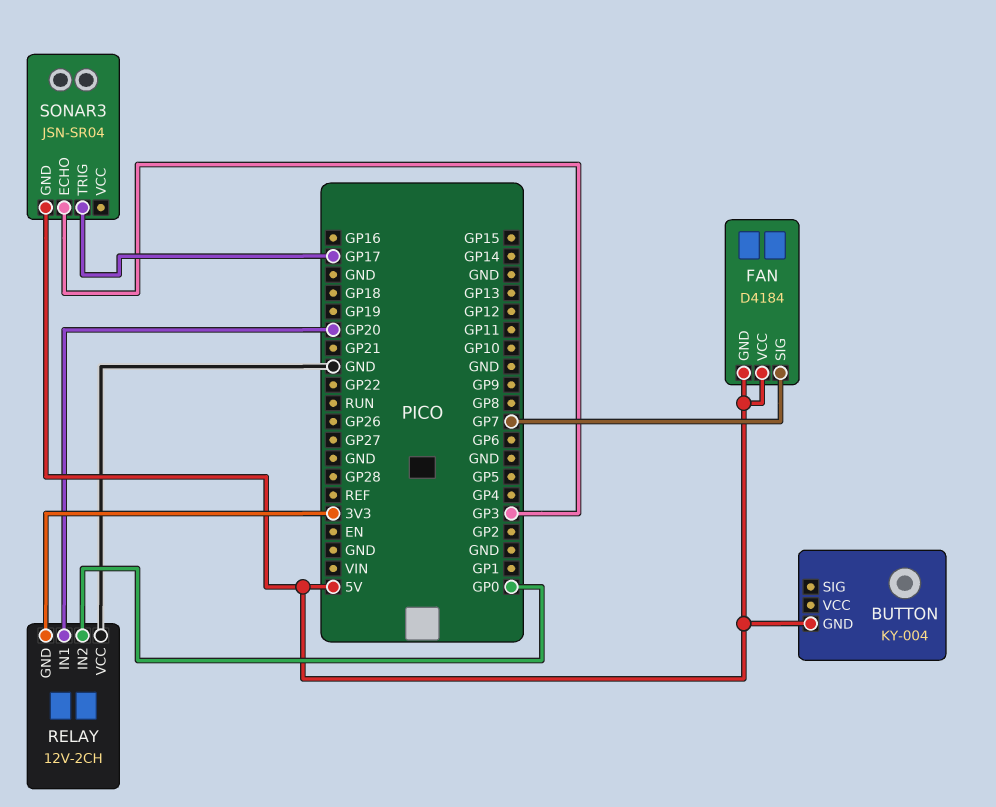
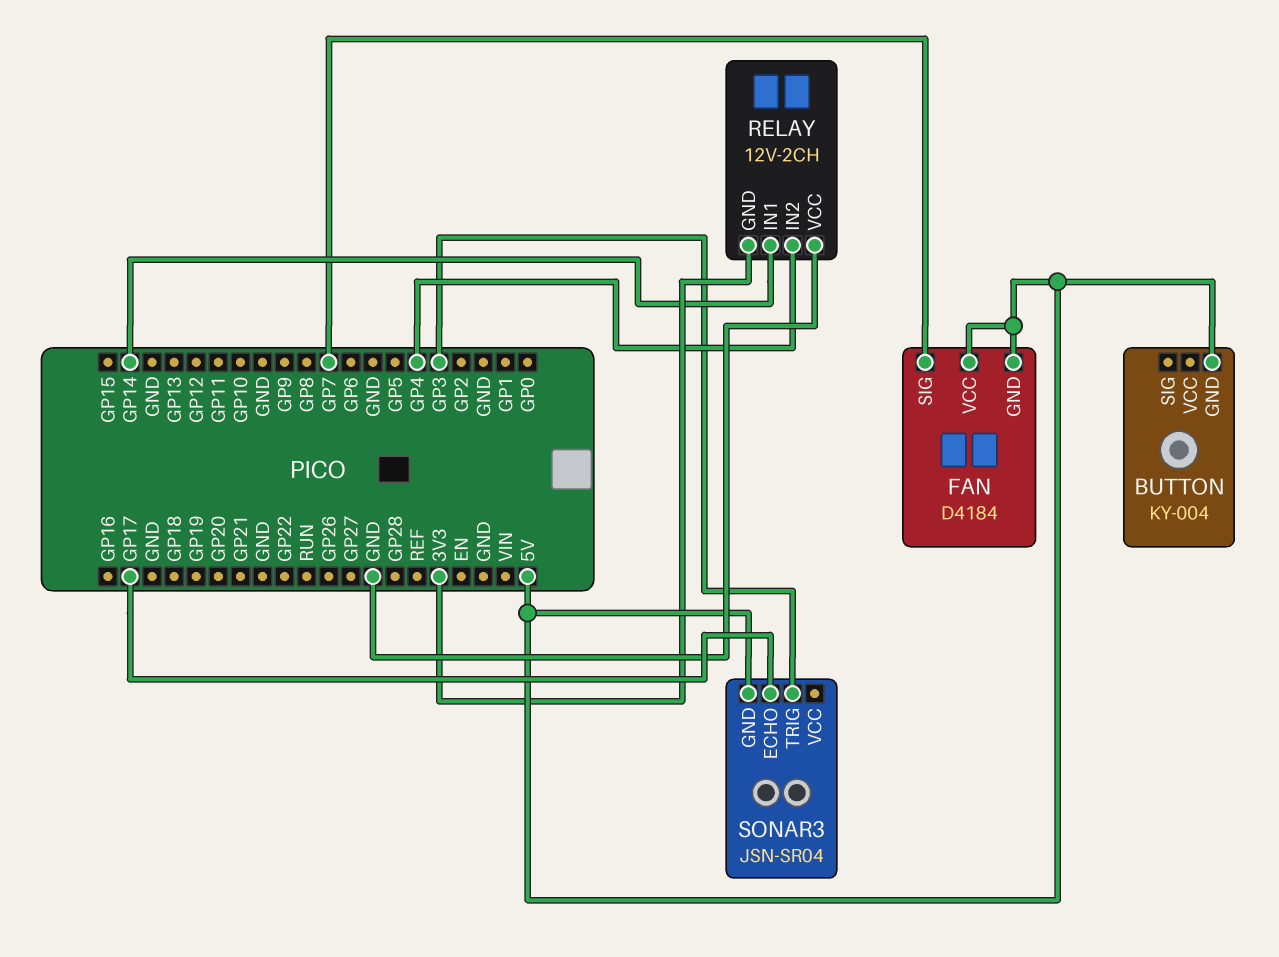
RELAY pin IN1: GP20 -> GP14
RELAY pin IN2: GP0 -> GP4
SONAR3 pin ECHO: GP3 -> GP17
SONAR3 pin TRIG: GP17 -> GP3

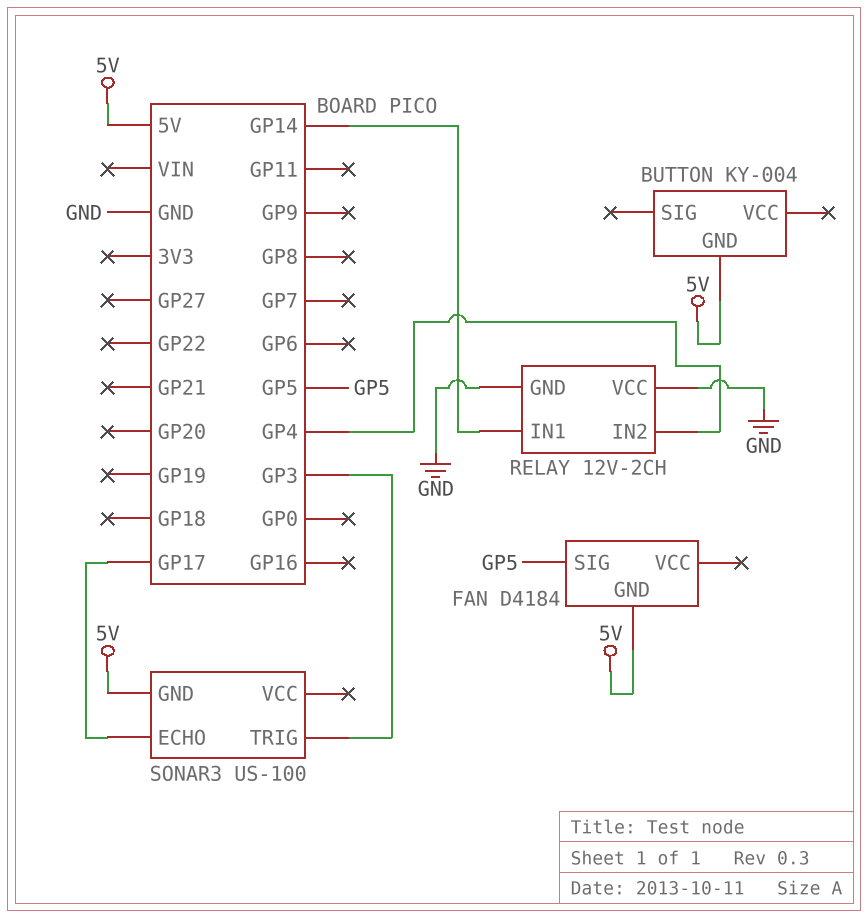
FAN pin SIG: GP7 -> GP5
FAN pin VCC: 5V -> none
RELAY pin GND: 3V3 -> GND
SONAR3: JSN-SR04 -> US-100

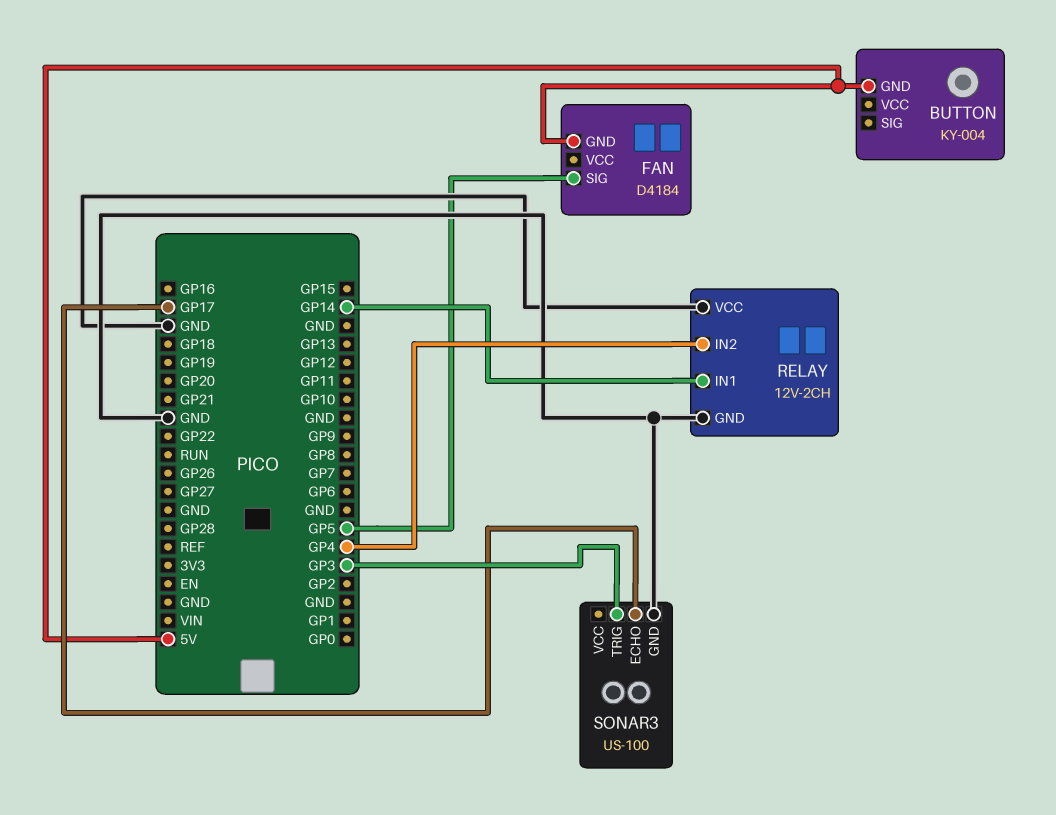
SONAR3 pin GND: 5V -> GND

